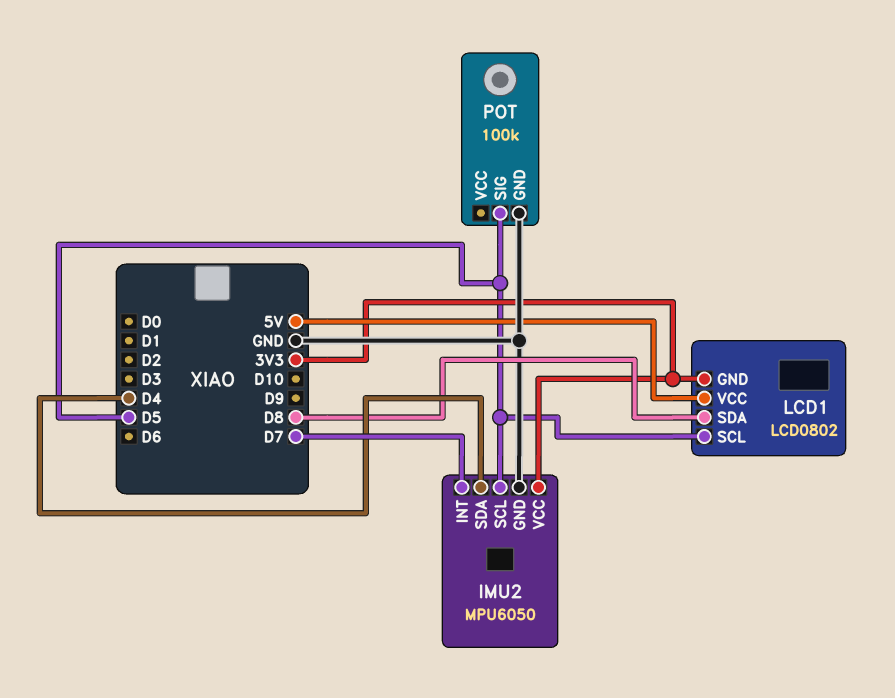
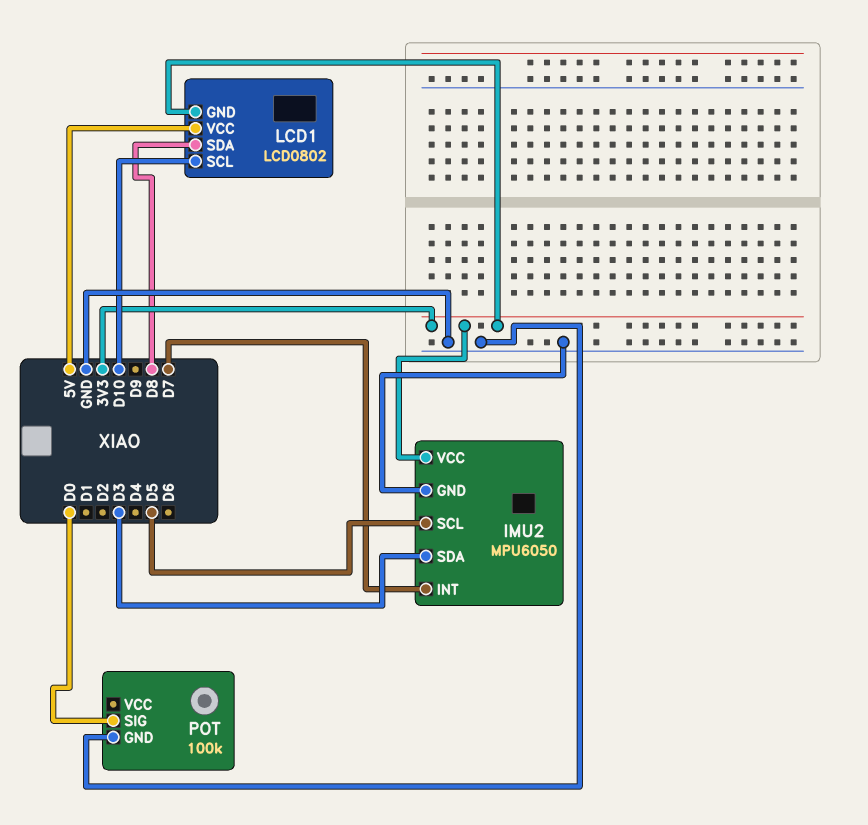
IMU2 pin SDA: D4 -> D3
LCD1 pin SCL: D5 -> D10
POT pin SIG: D5 -> D0

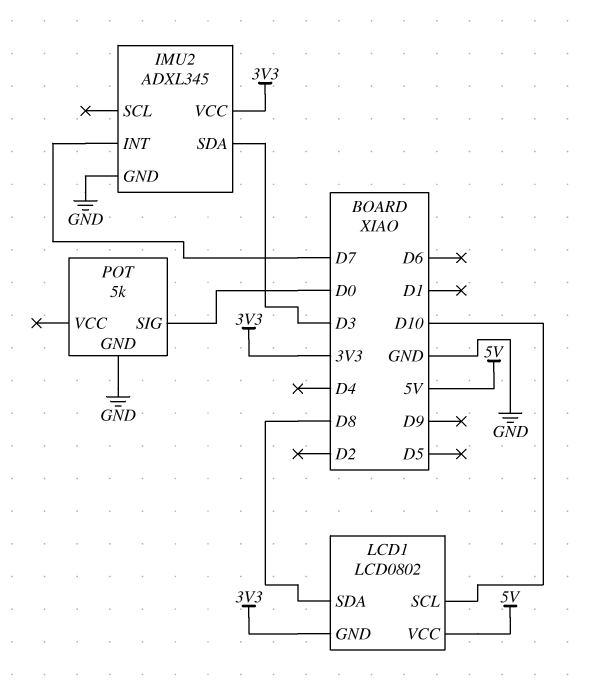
IMU2: MPU6050 -> ADXL345
IMU2 pin SCL: D5 -> none
POT: 100k -> 5k

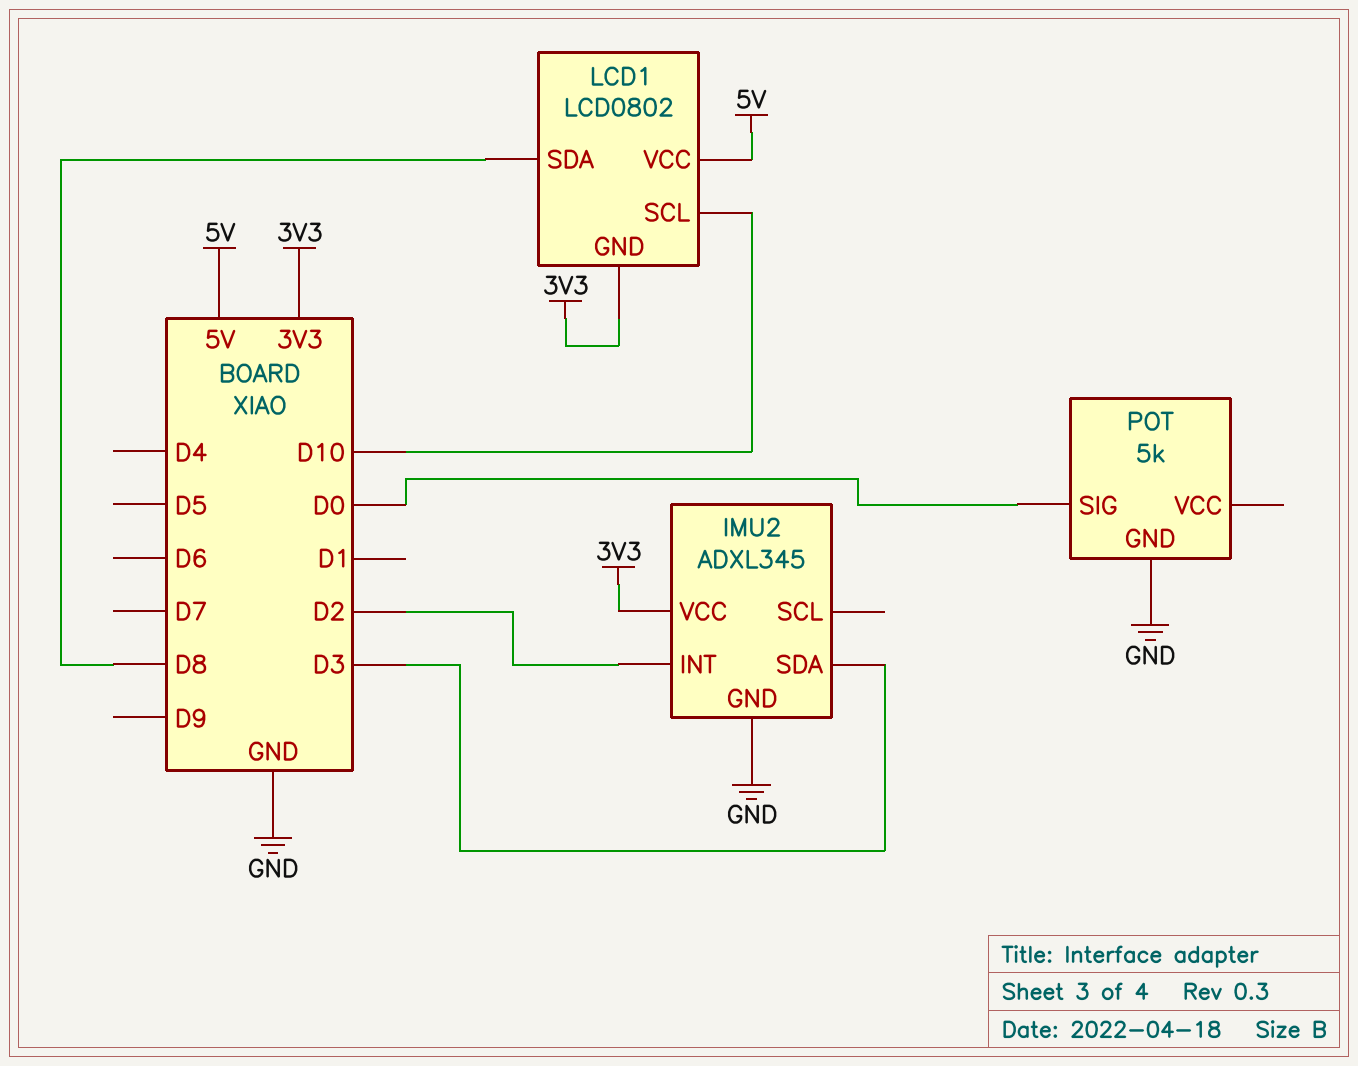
IMU2 pin INT: D7 -> D2

